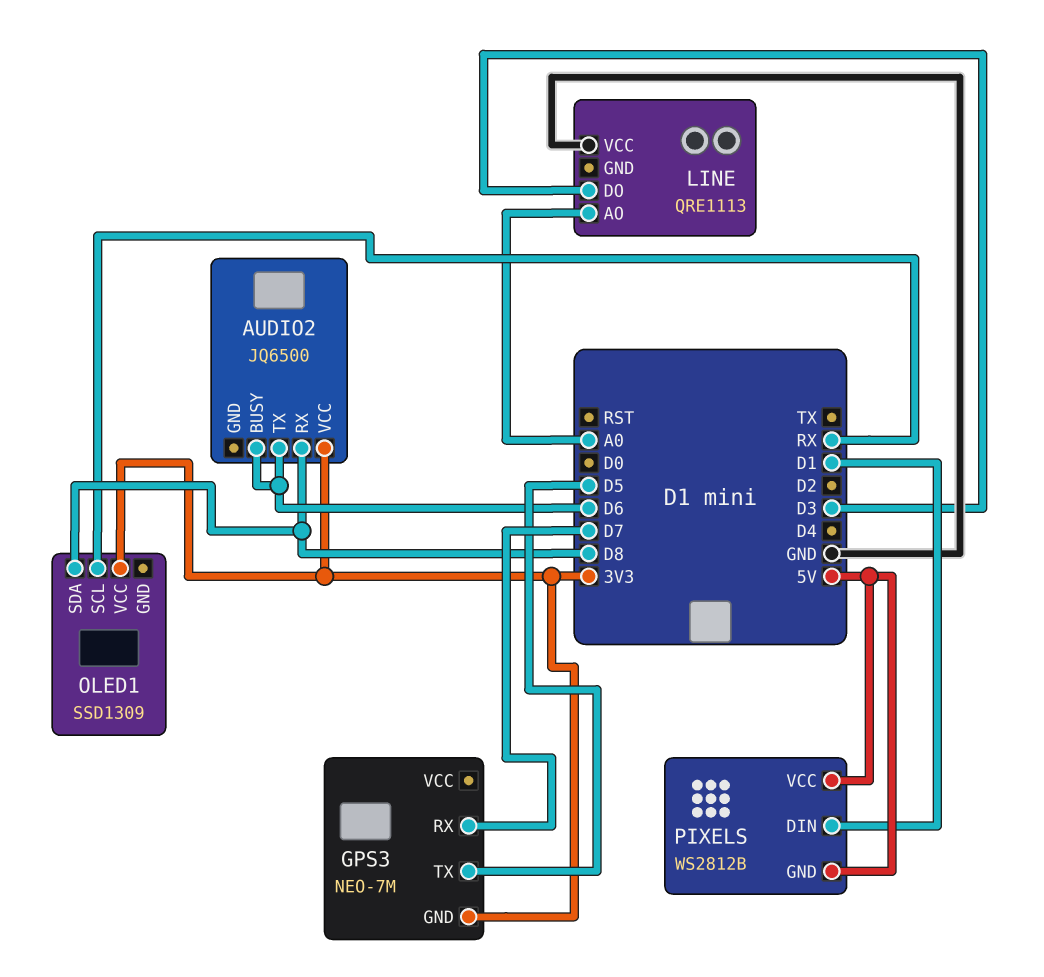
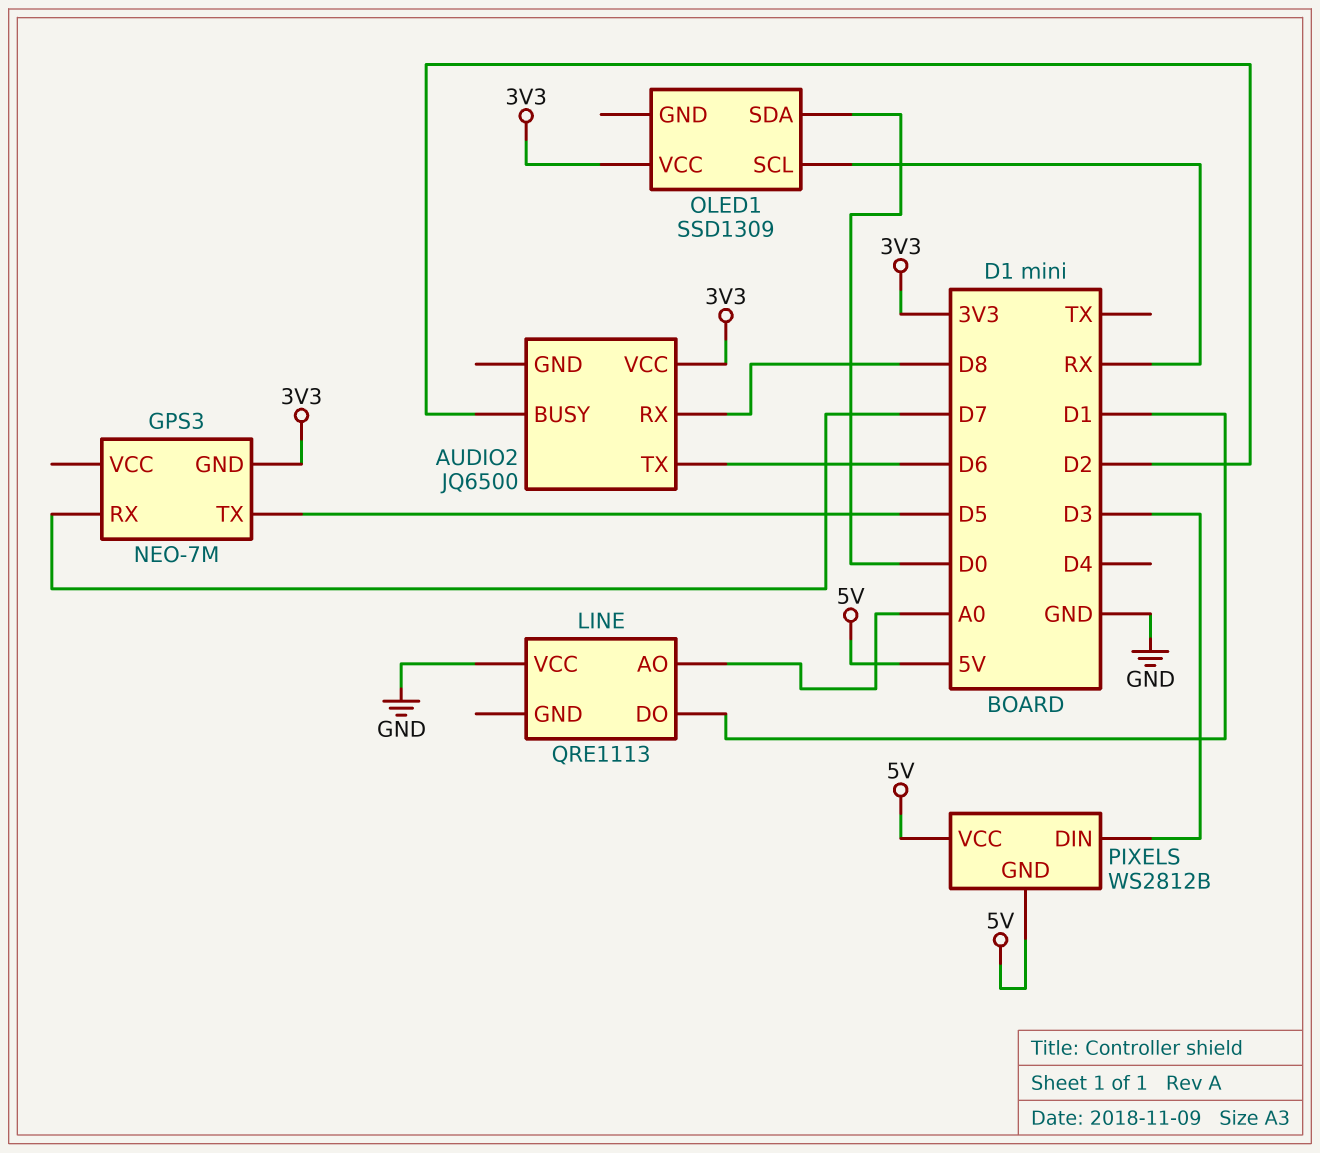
AUDIO2 pin BUSY: D6 -> D2
LINE pin DO: D3 -> D1
OLED1 pin SDA: D8 -> D0
PIXELS pin DIN: D1 -> D3

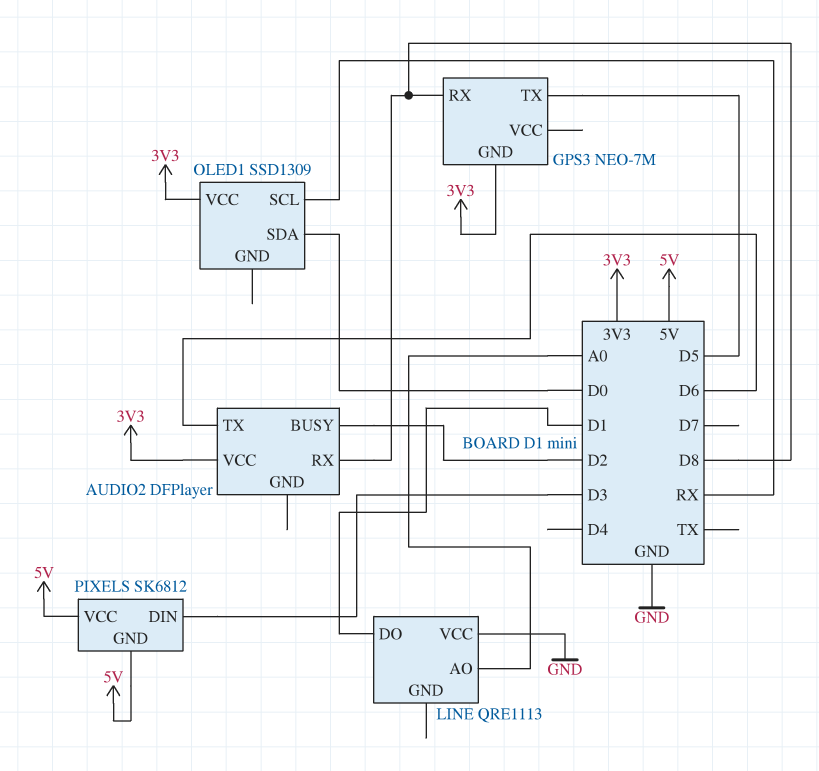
AUDIO2: JQ6500 -> DFPlayer
GPS3 pin RX: D7 -> D8
PIXELS: WS2812B -> SK6812

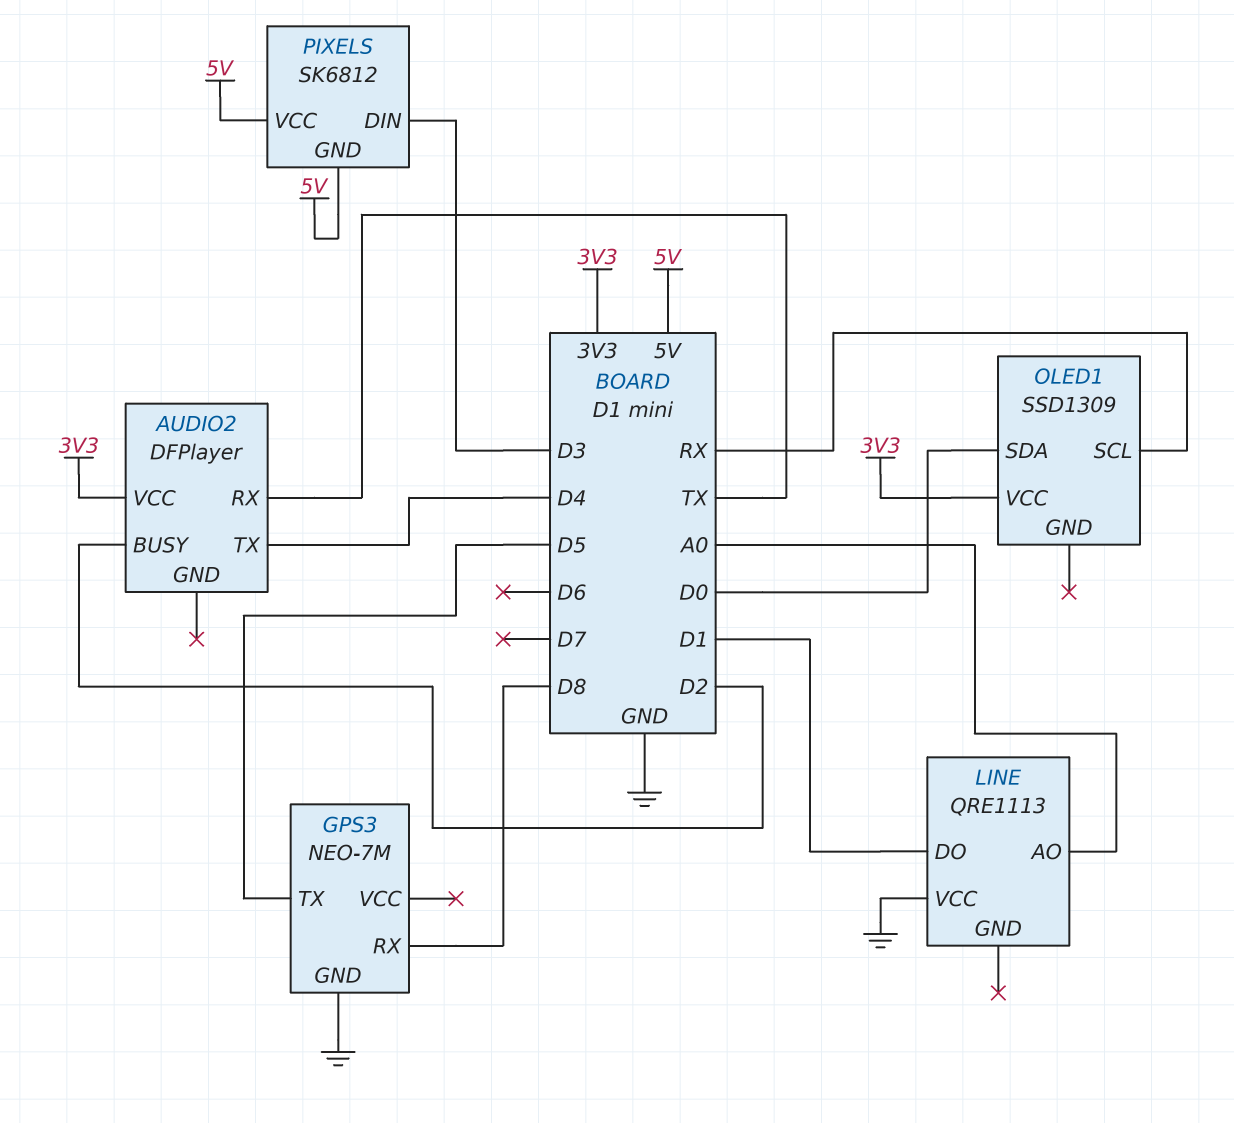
AUDIO2 pin RX: D8 -> TX
AUDIO2 pin TX: D6 -> D4
GPS3 pin GND: 3V3 -> GND

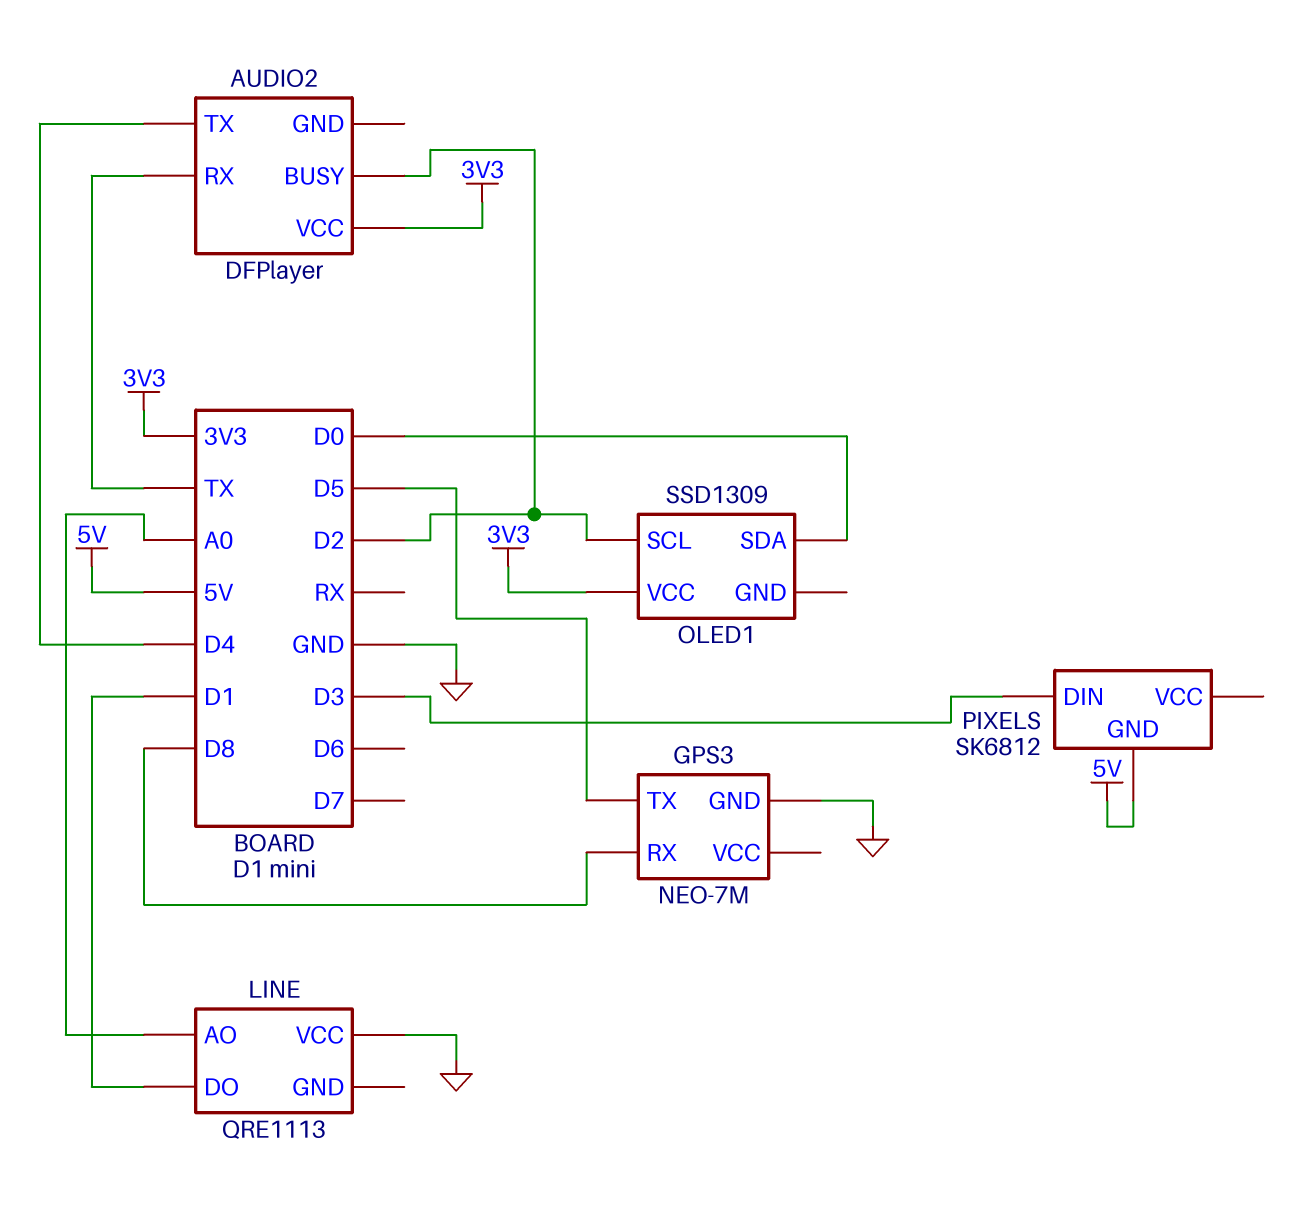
OLED1 pin SCL: RX -> D2
PIXELS pin VCC: 5V -> none

